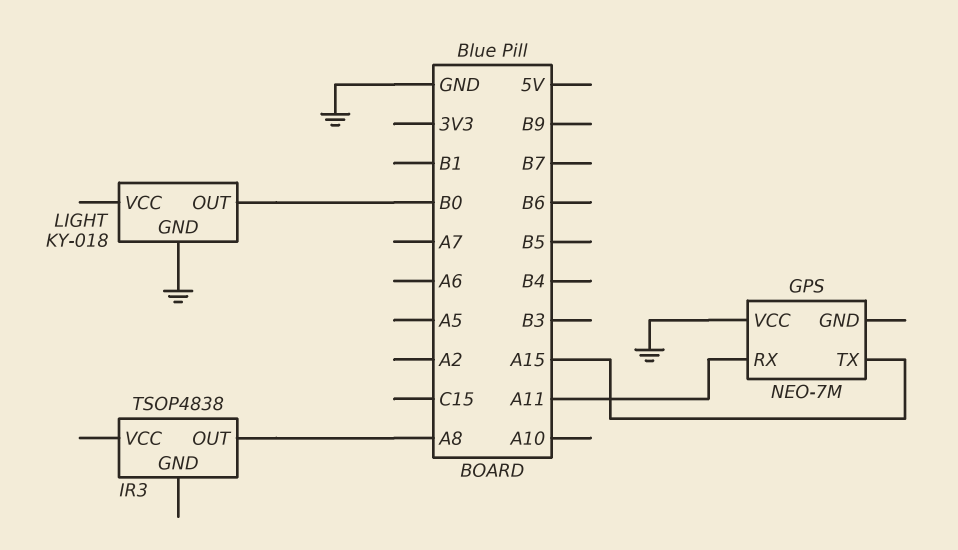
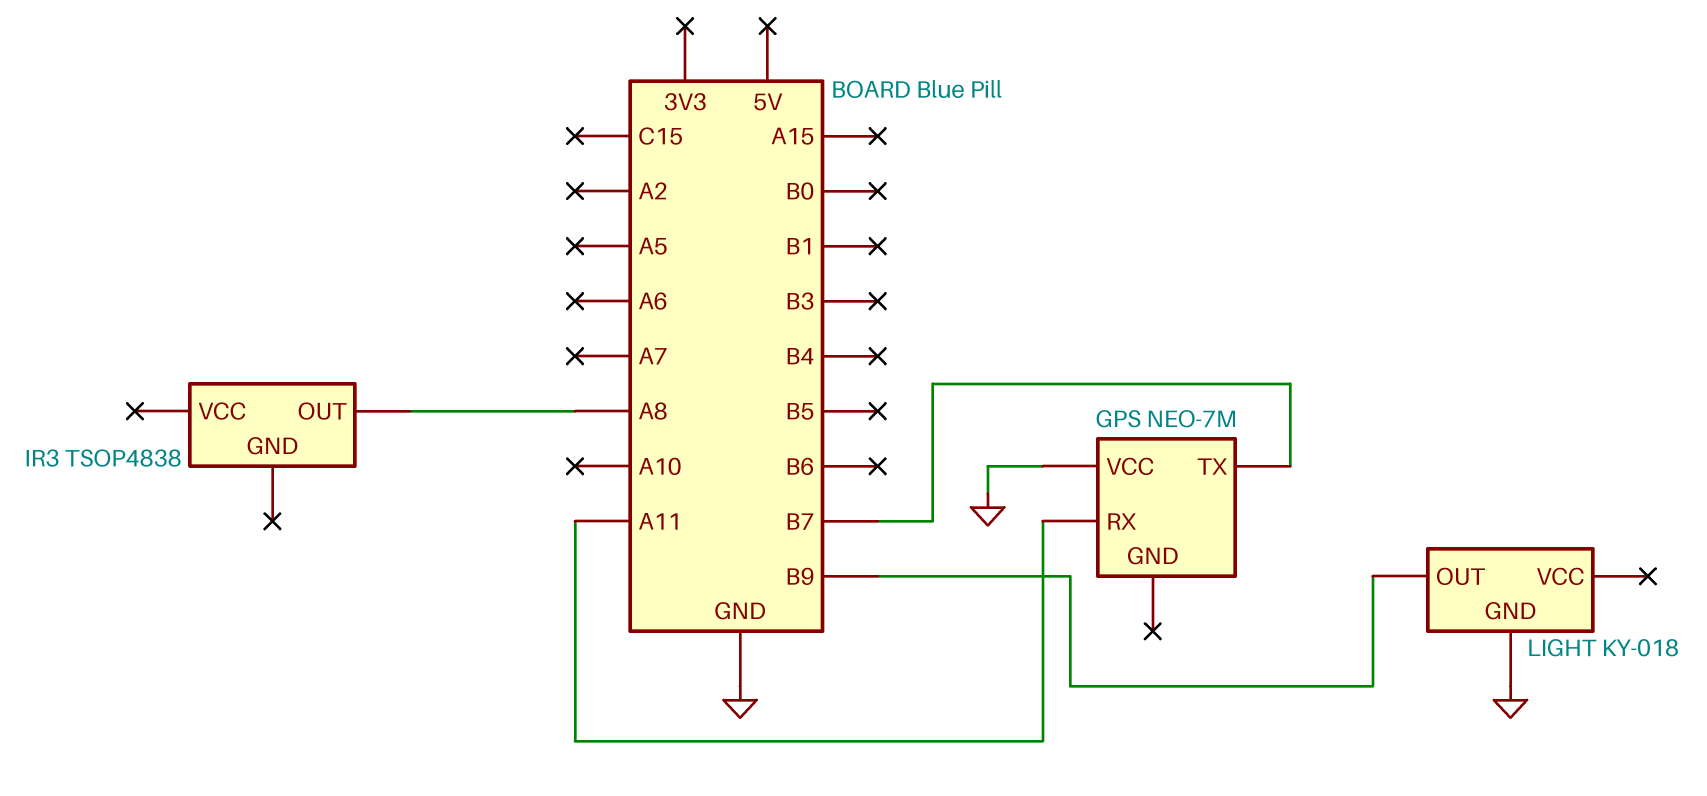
GPS pin TX: A15 -> B7
LIGHT pin OUT: B0 -> B9

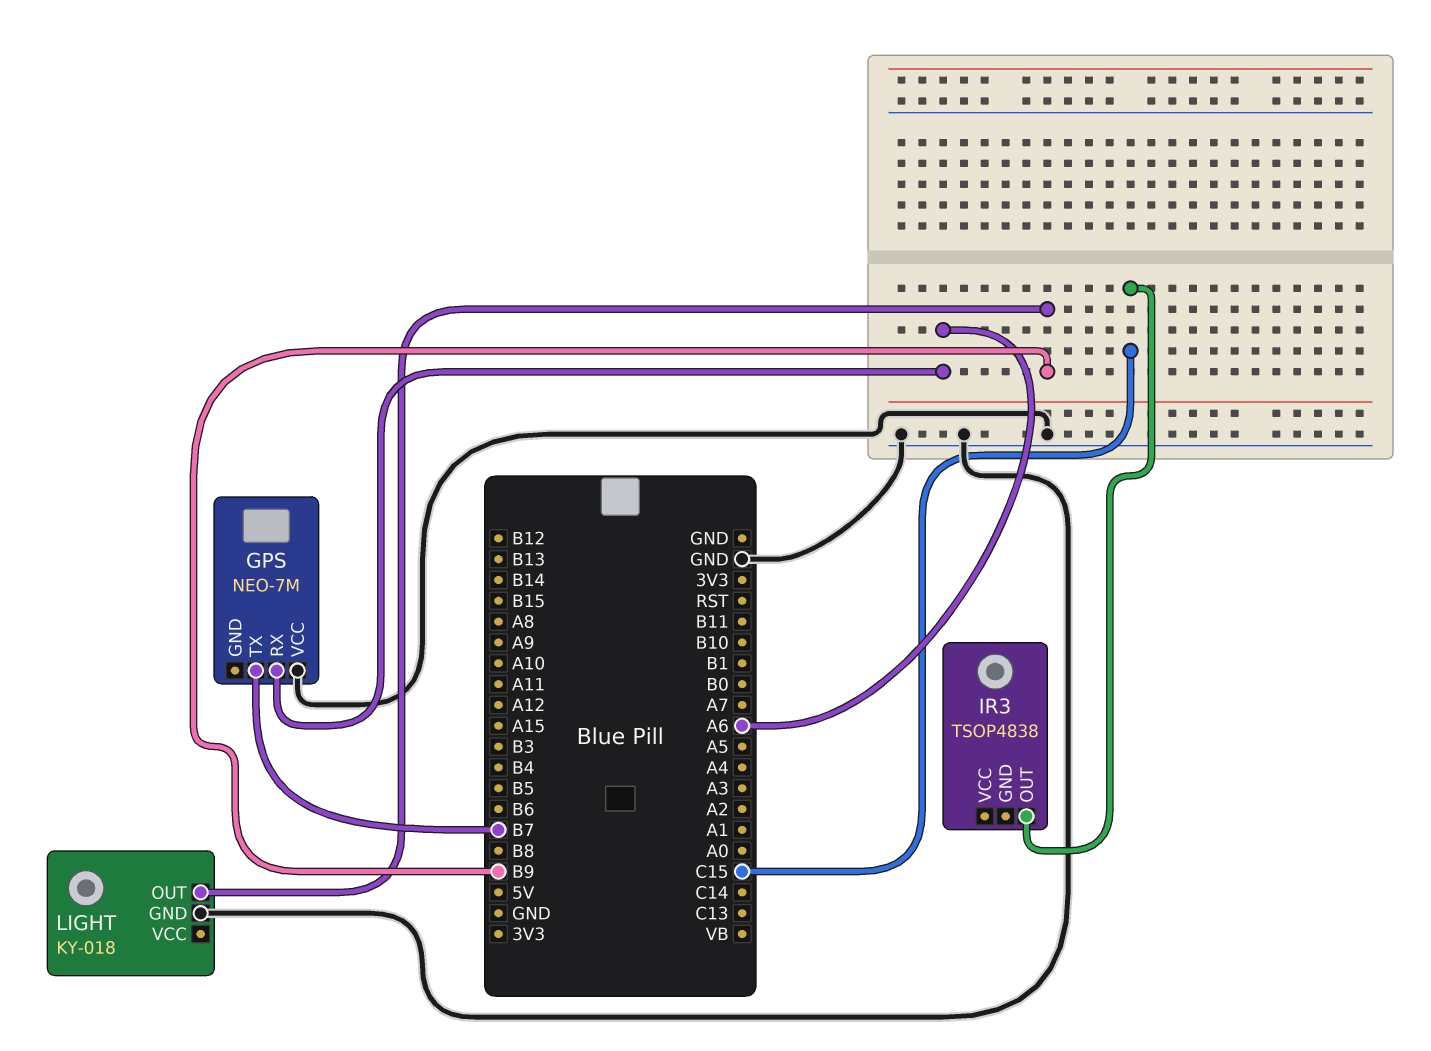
GPS pin RX: A11 -> A6
IR3 pin OUT: A8 -> C15

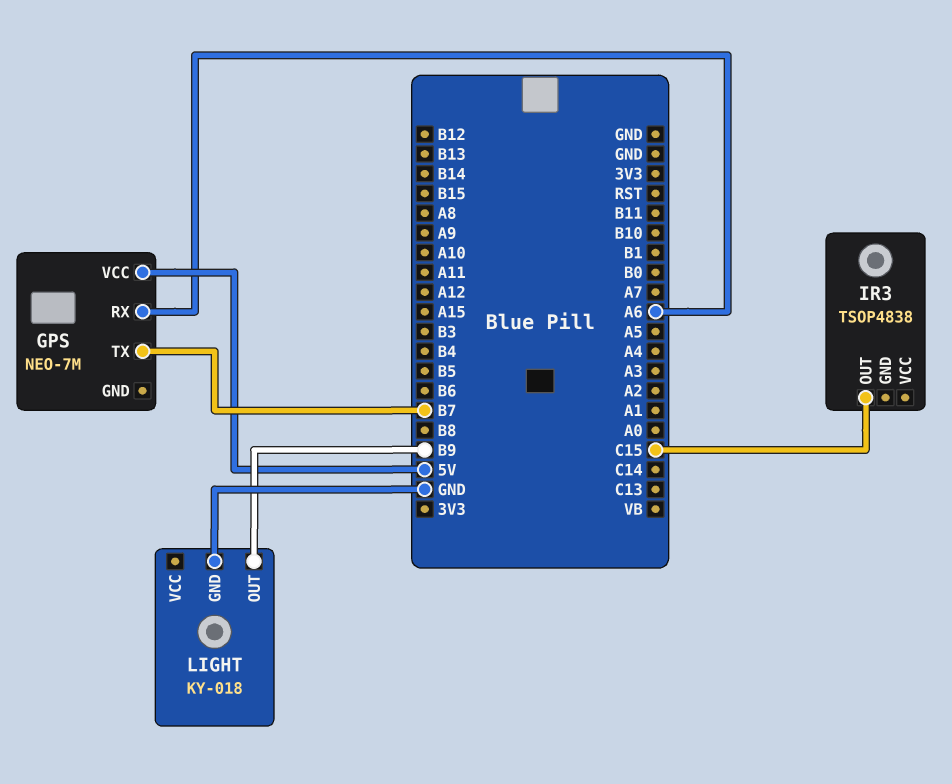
GPS pin VCC: GND -> 5V

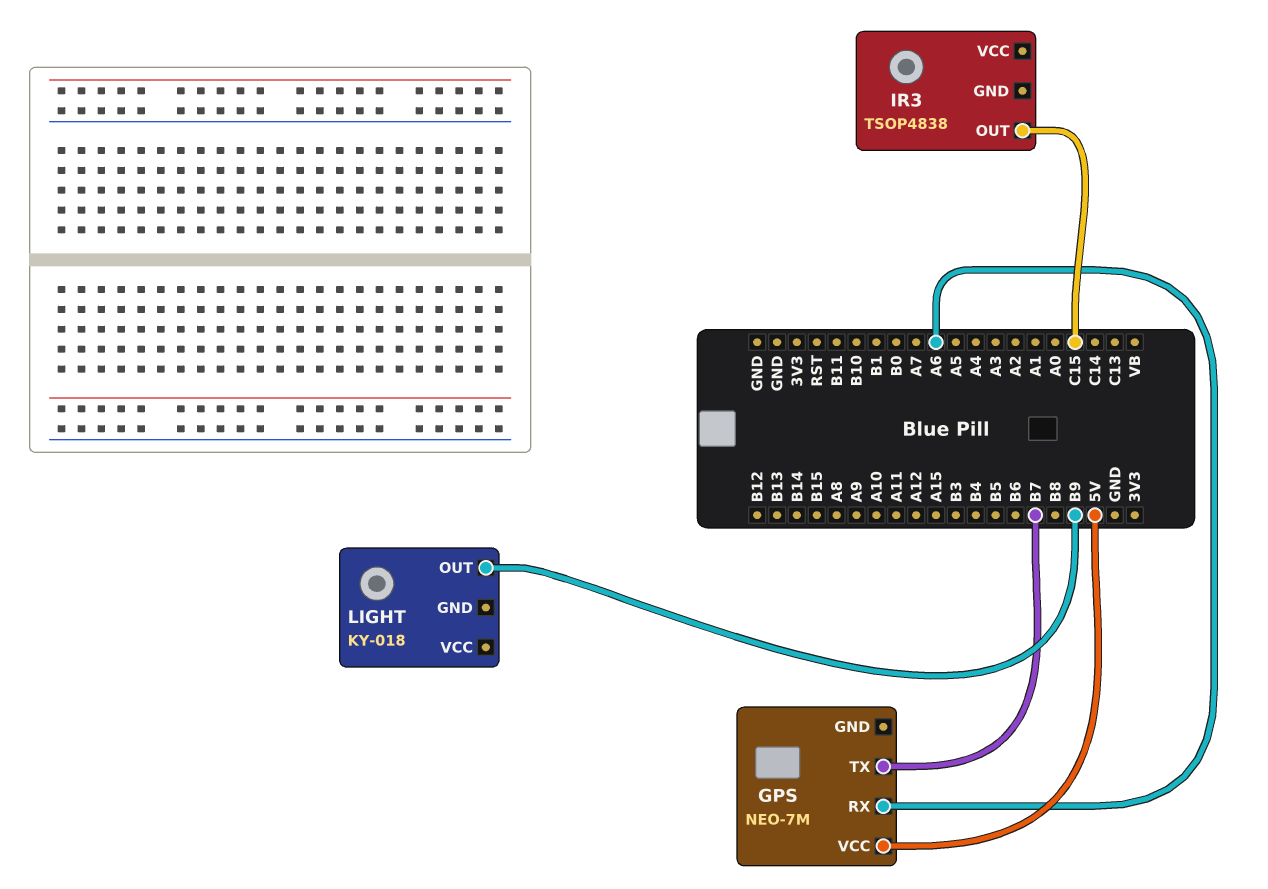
LIGHT pin GND: GND -> none

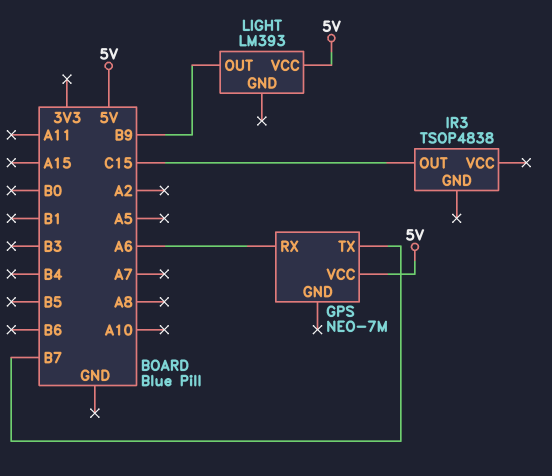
LIGHT: KY-018 -> LM393
LIGHT pin VCC: none -> 5V

